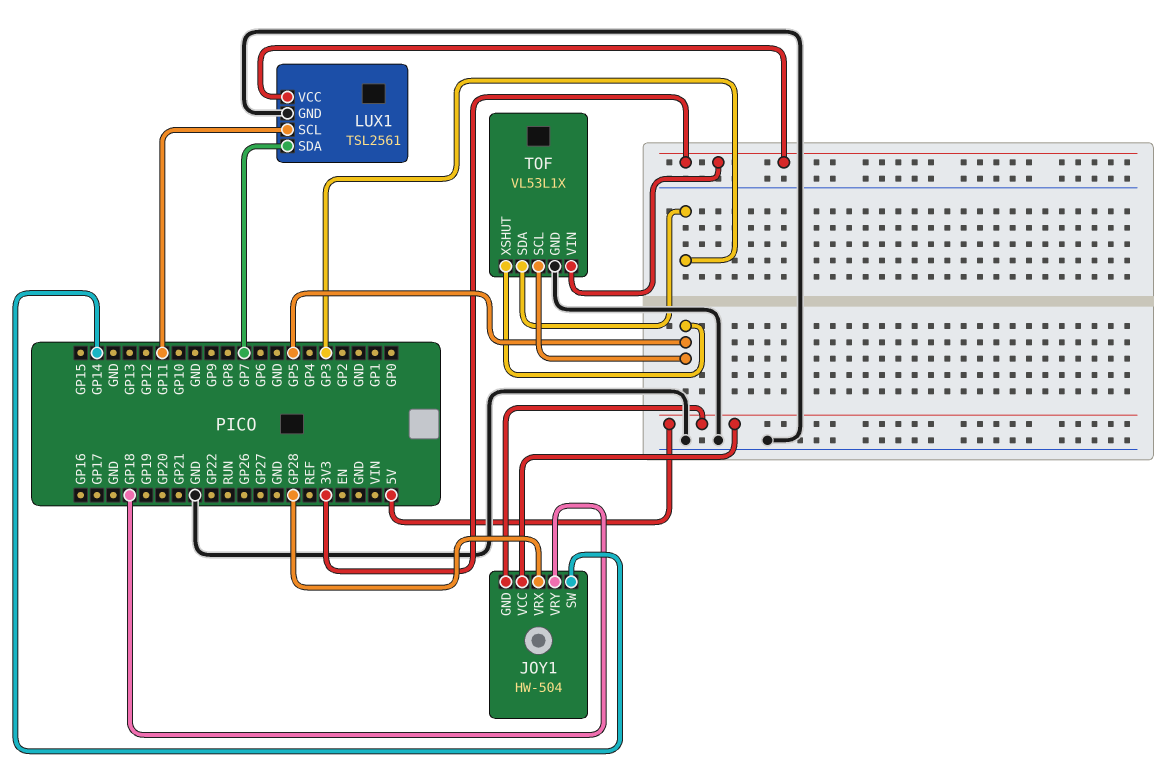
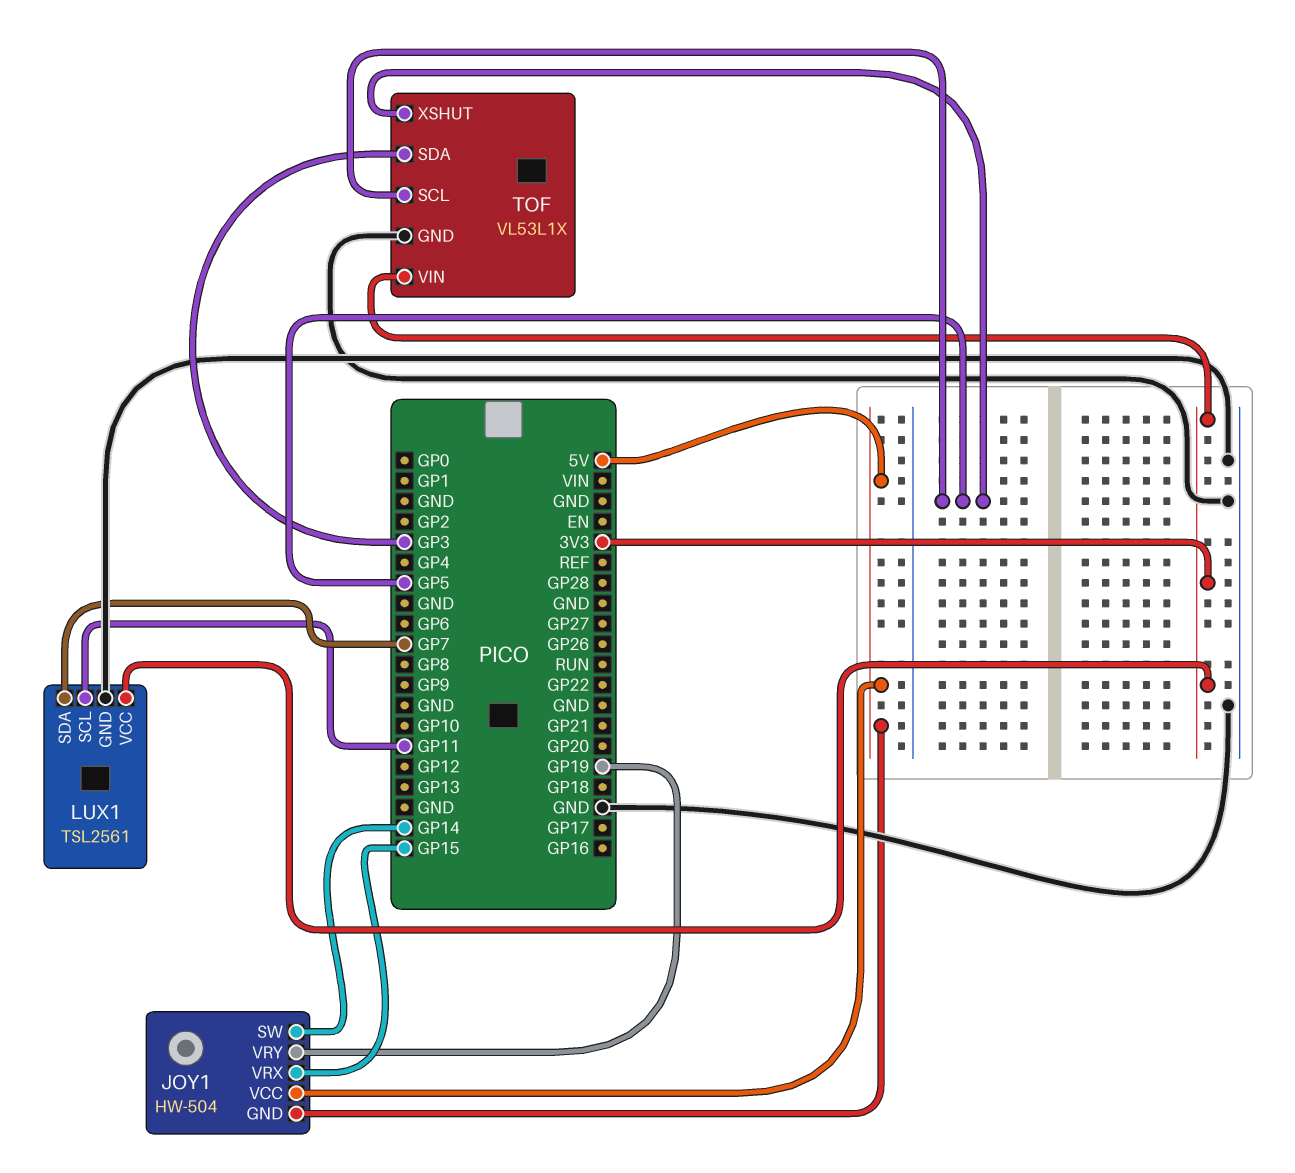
JOY1 pin VRX: GP28 -> GP15
JOY1 pin VRY: GP18 -> GP19

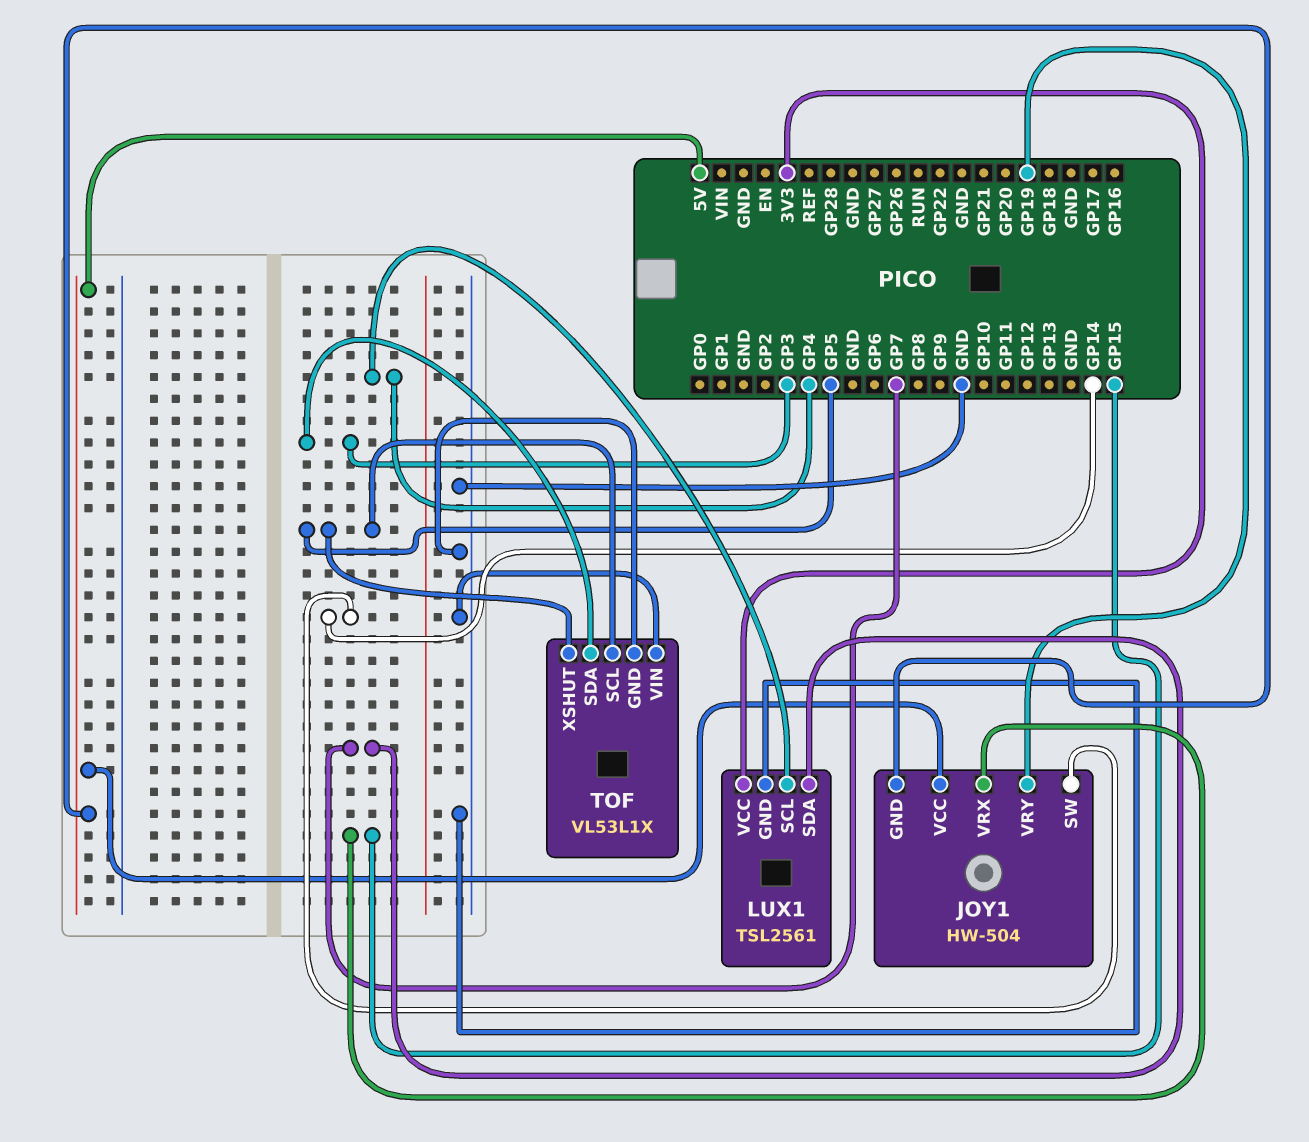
LUX1 pin SCL: GP11 -> GP4
TOF pin VIN: 3V3 -> GND

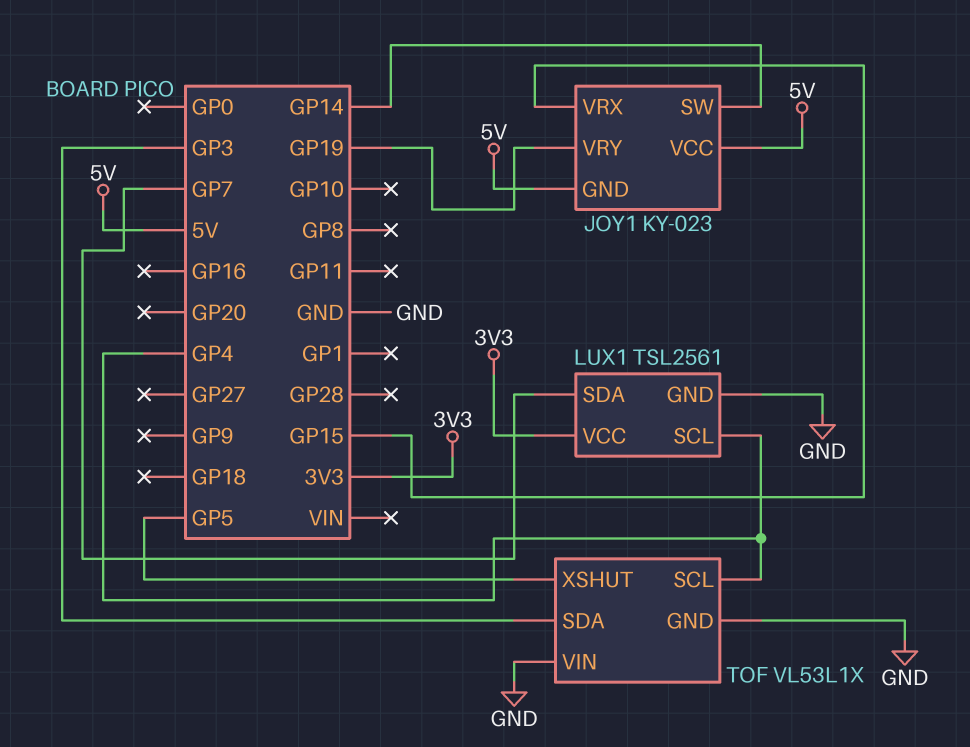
JOY1: HW-504 -> KY-023
TOF pin SCL: GP5 -> GP4

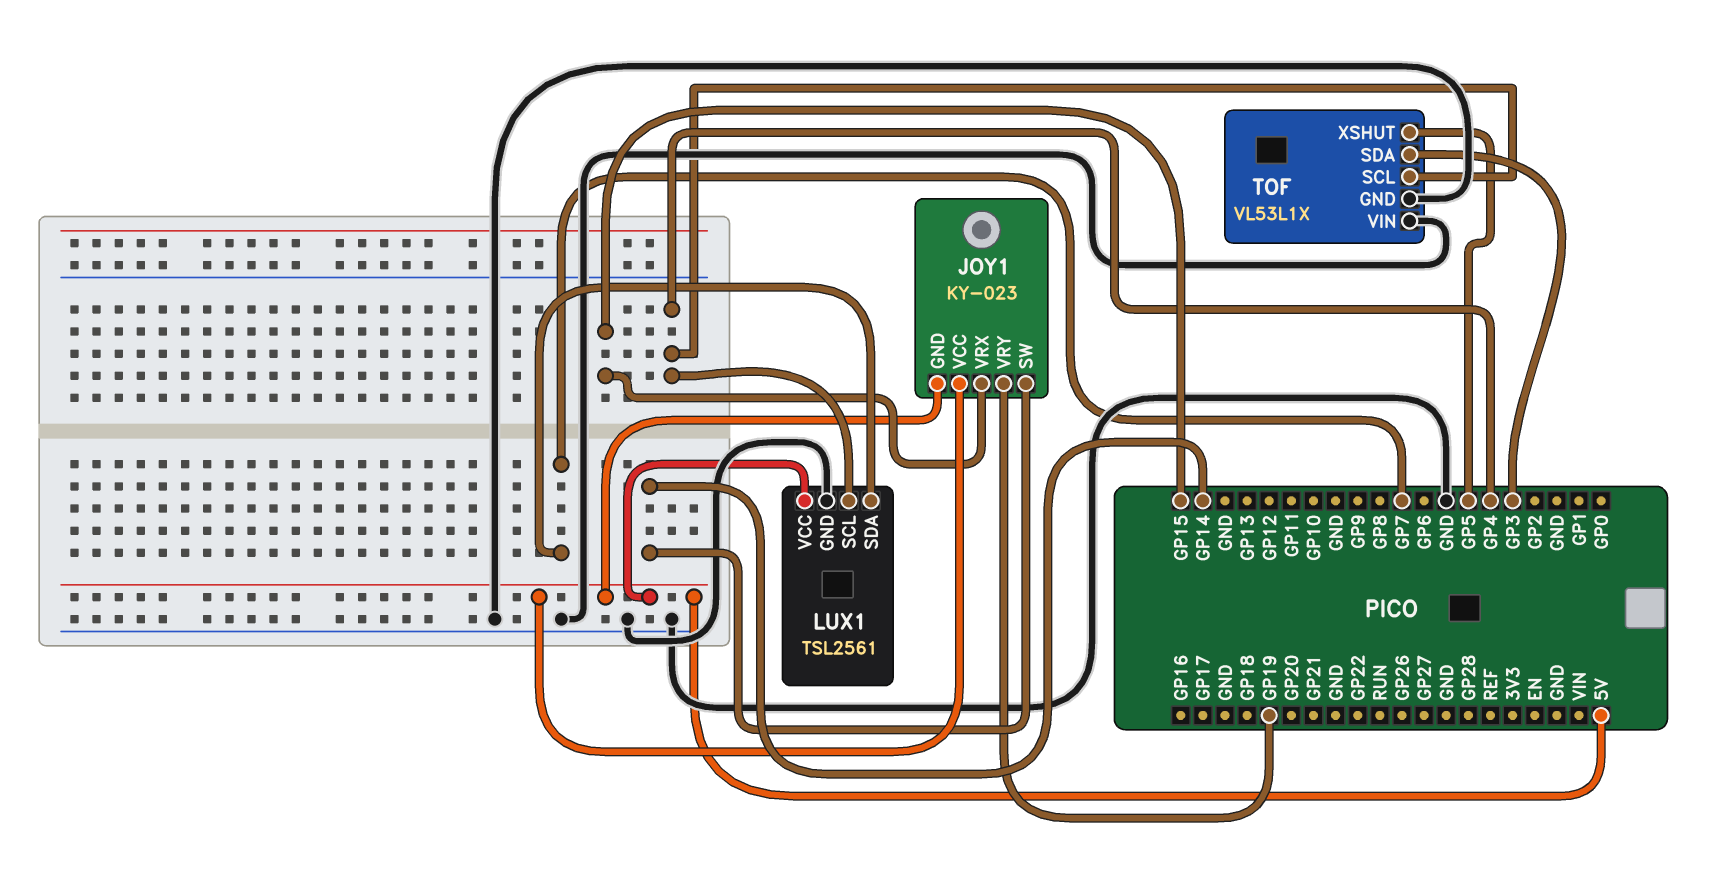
LUX1 pin VCC: 3V3 -> 5V

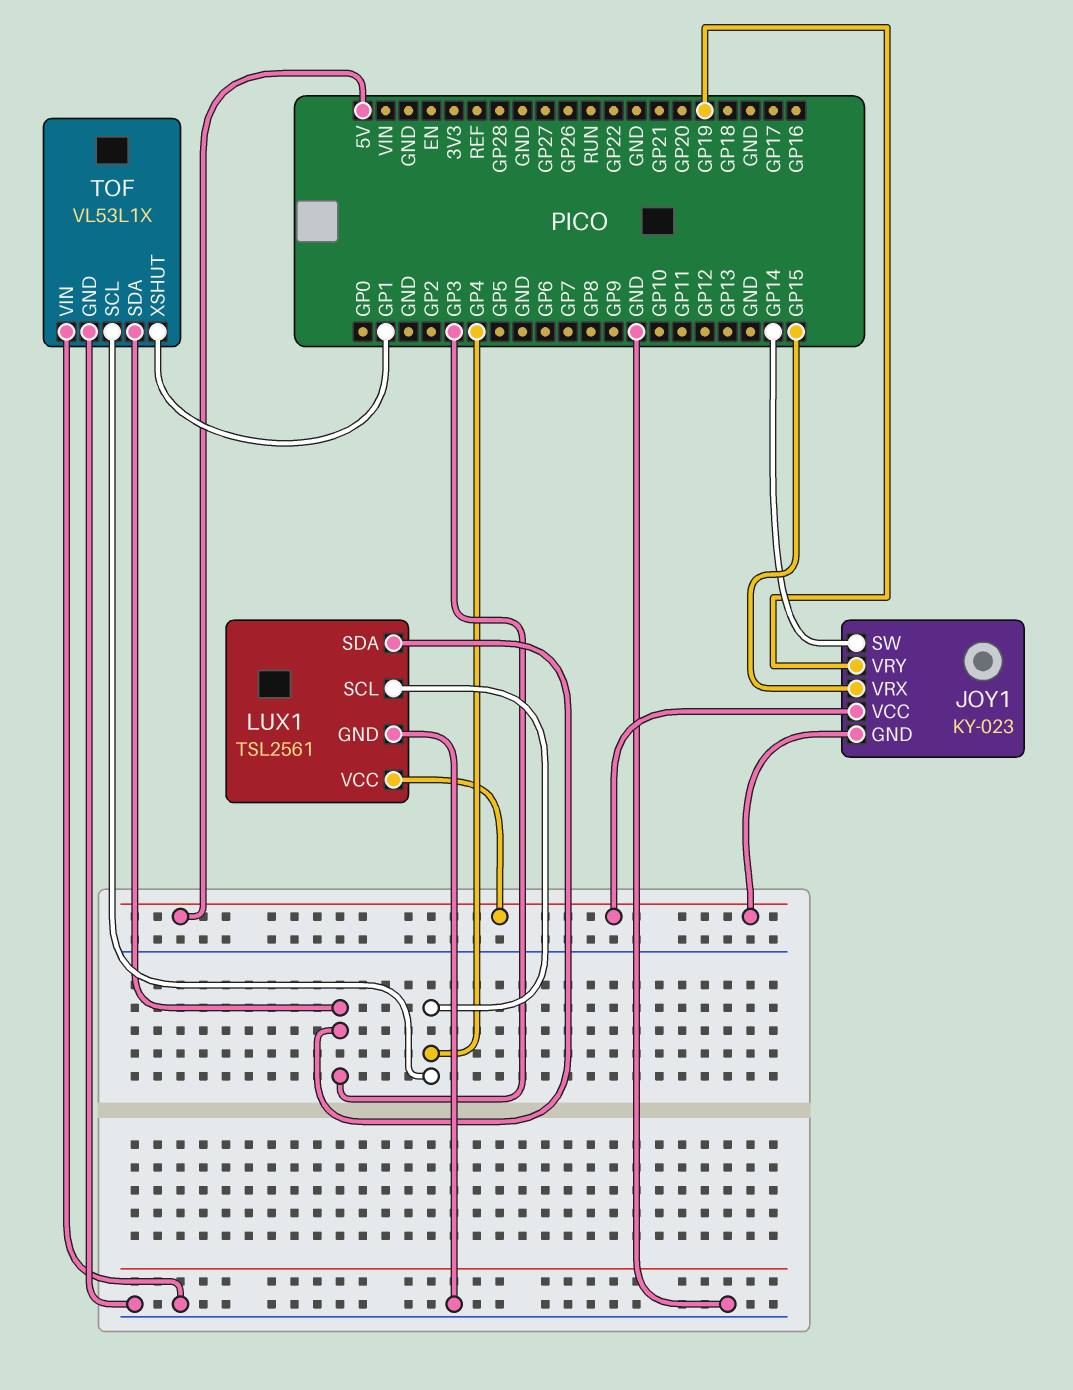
LUX1 pin SDA: GP7 -> GP3
TOF pin XSHUT: GP5 -> GP1

